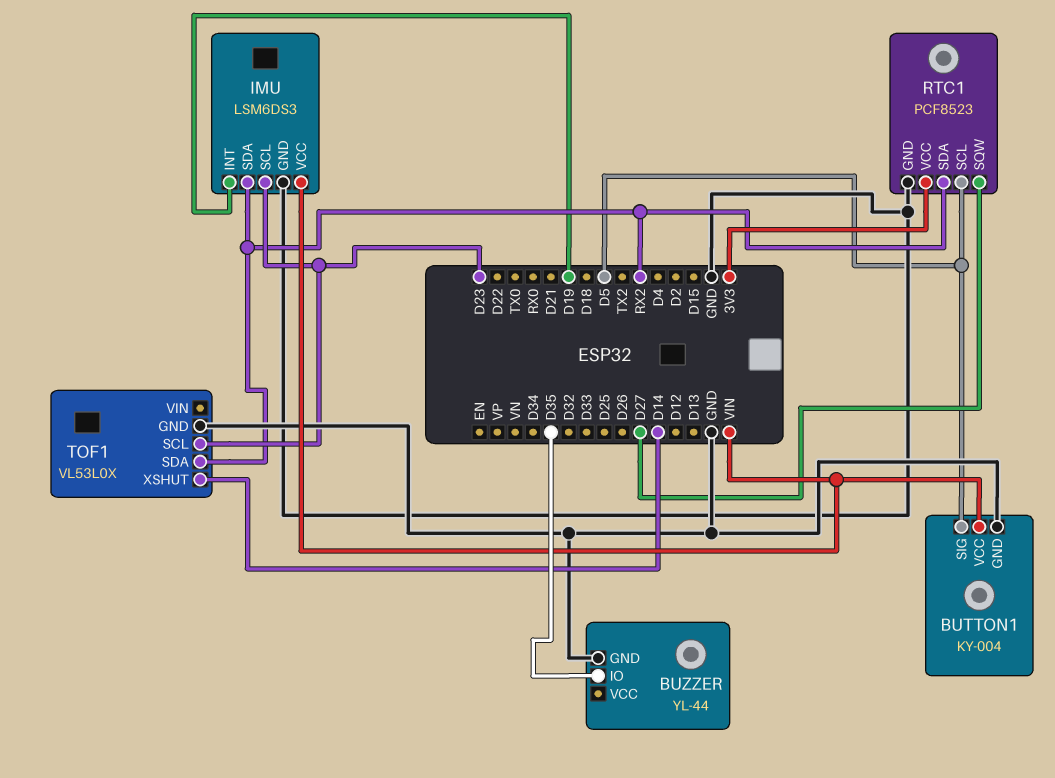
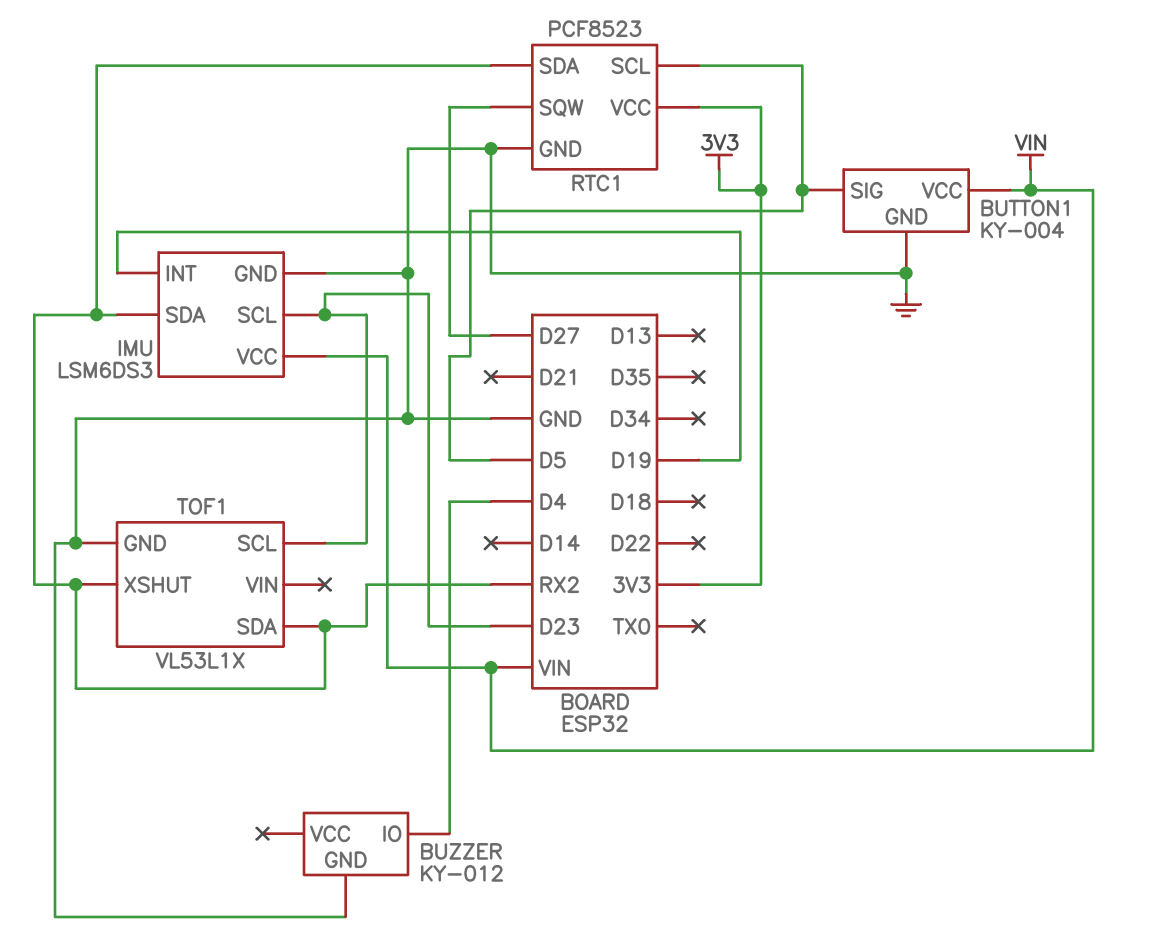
BUZZER: YL-44 -> KY-012
BUZZER pin IO: D35 -> D4
TOF1: VL53L0X -> VL53L1X
TOF1 pin XSHUT: D14 -> RX2

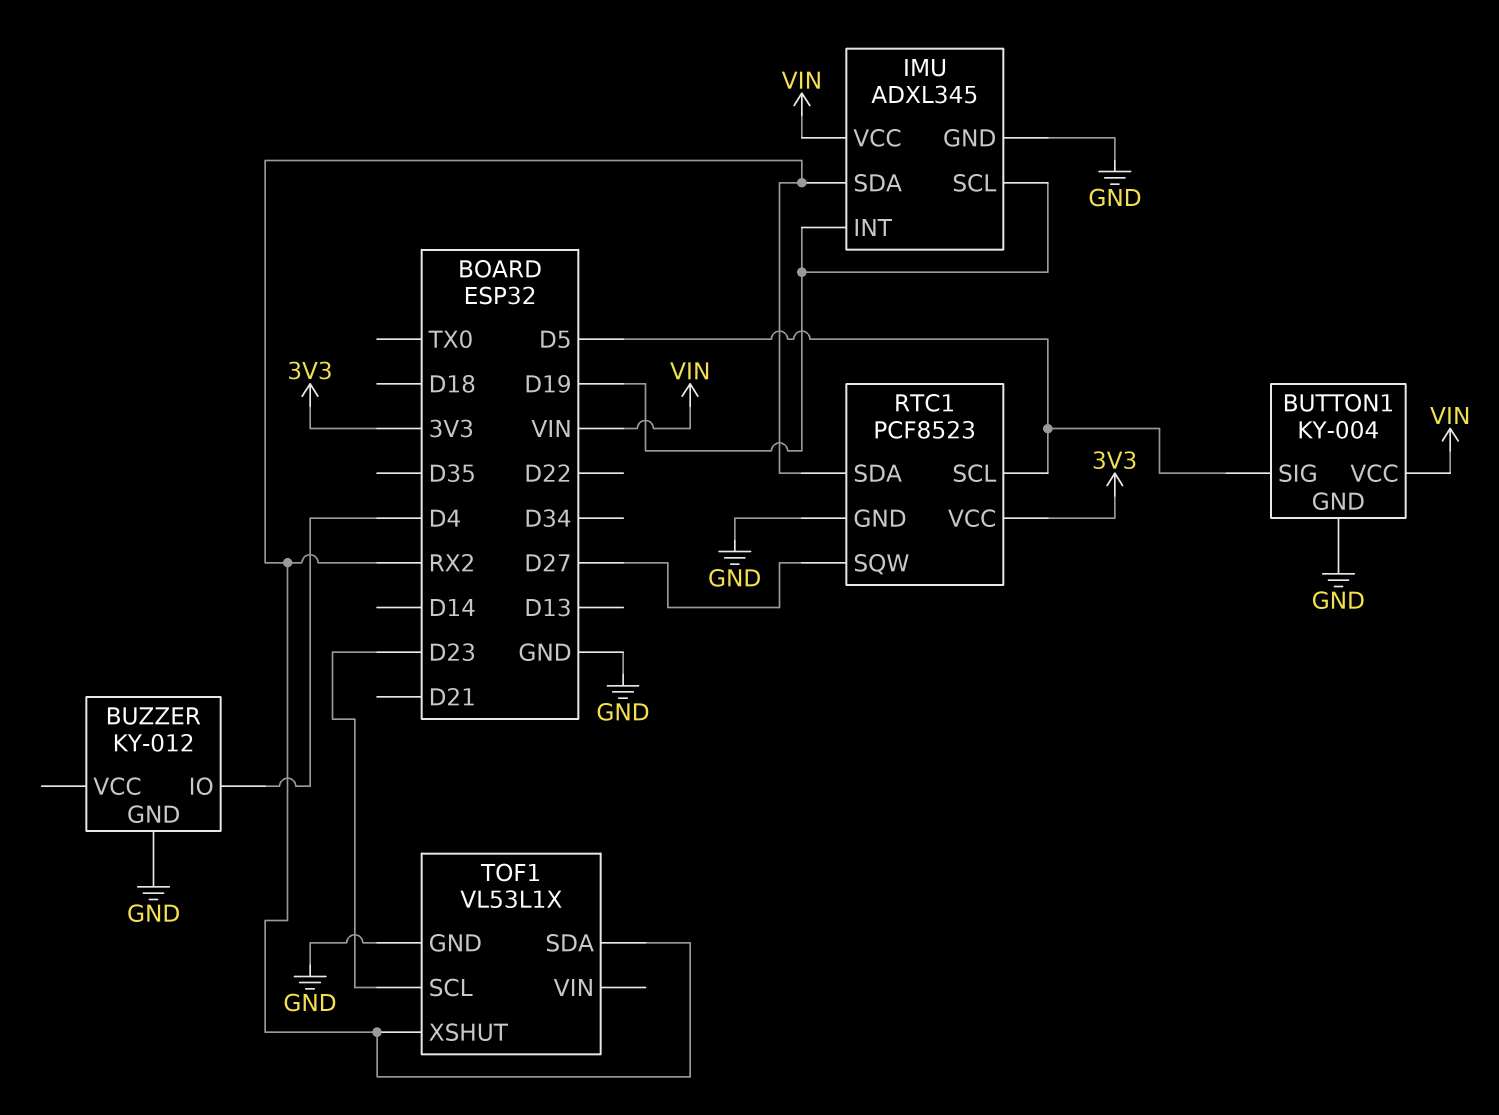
IMU: LSM6DS3 -> ADXL345
IMU pin SCL: D23 -> D19

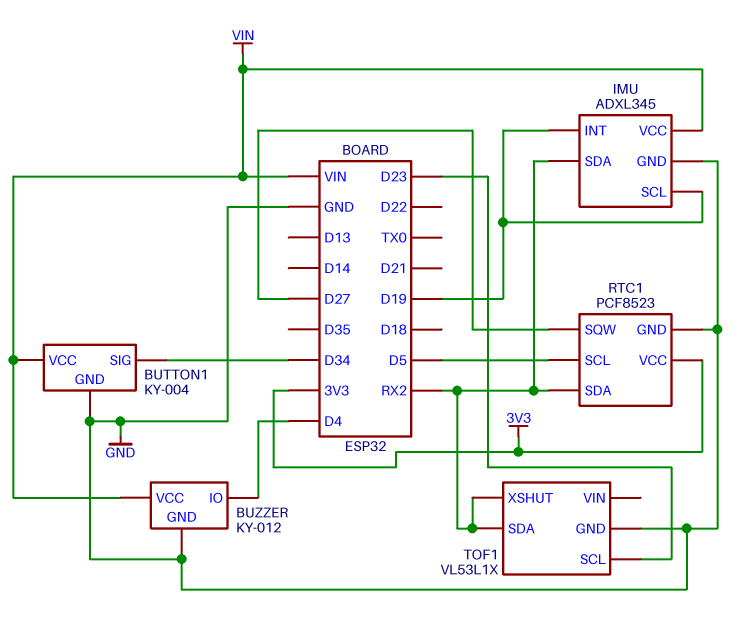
BUTTON1 pin SIG: D5 -> D34
BUZZER pin VCC: none -> VIN

